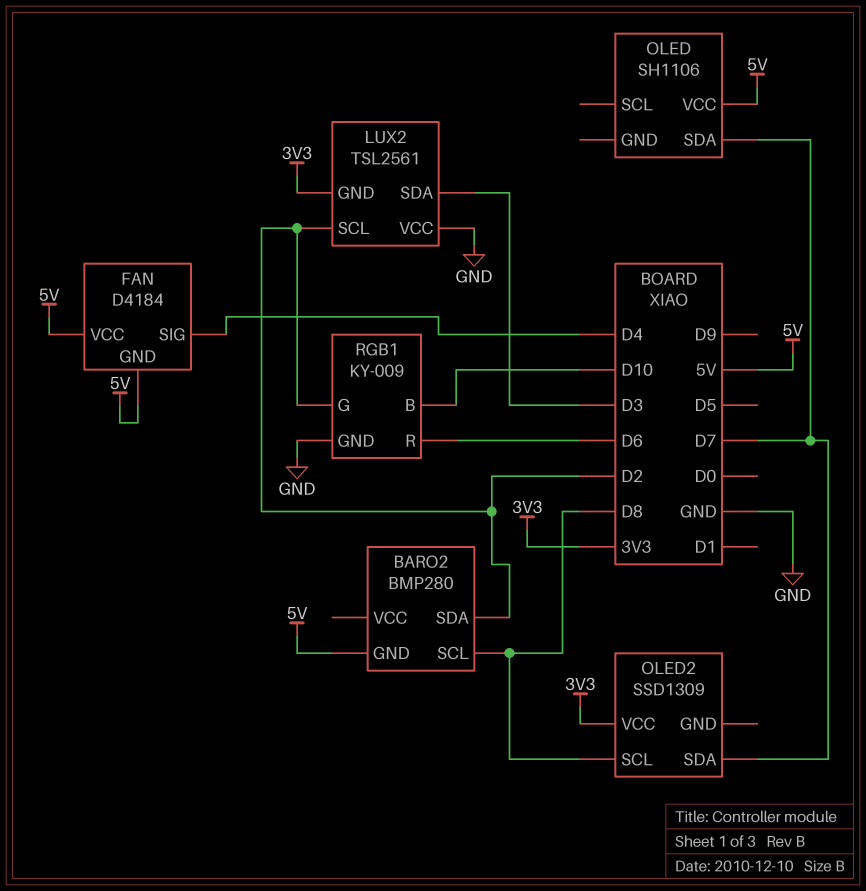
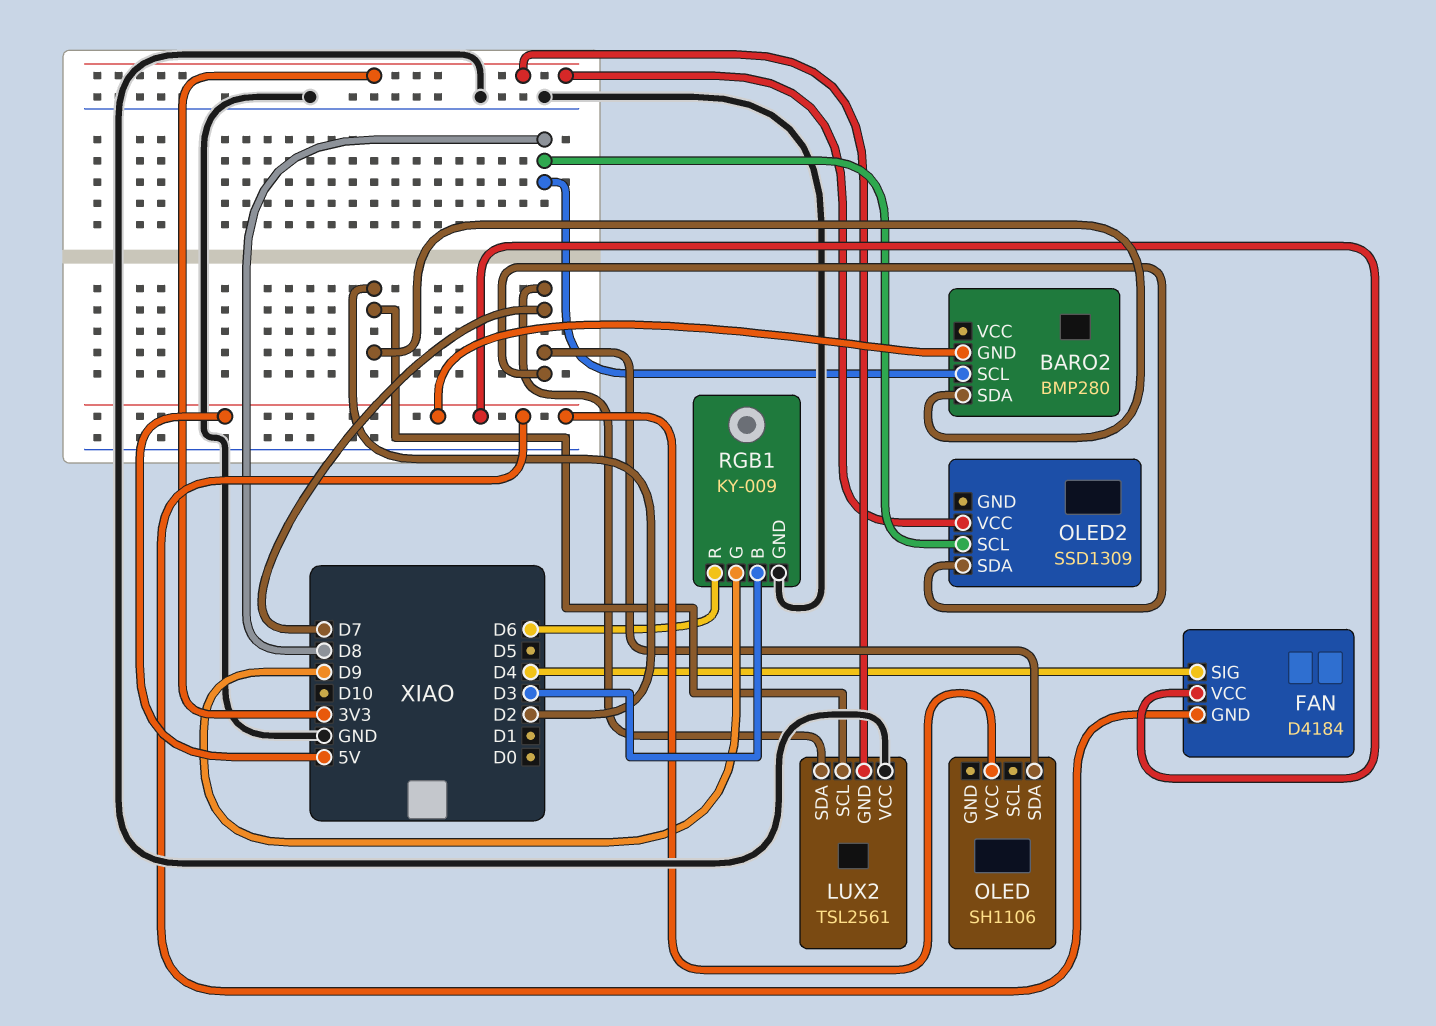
LUX2 pin SDA: D3 -> D7
RGB1 pin B: D10 -> D3
RGB1 pin G: D2 -> D9

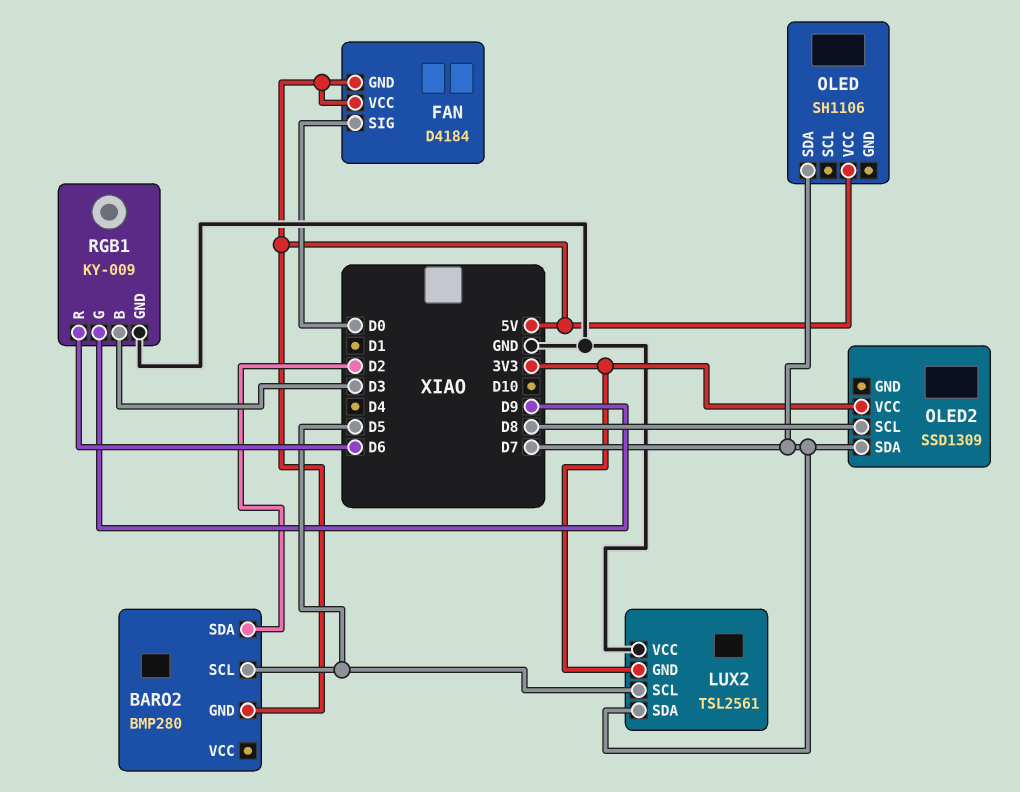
BARO2 pin SCL: D8 -> D5
FAN pin SIG: D4 -> D0
LUX2 pin SCL: D2 -> D5

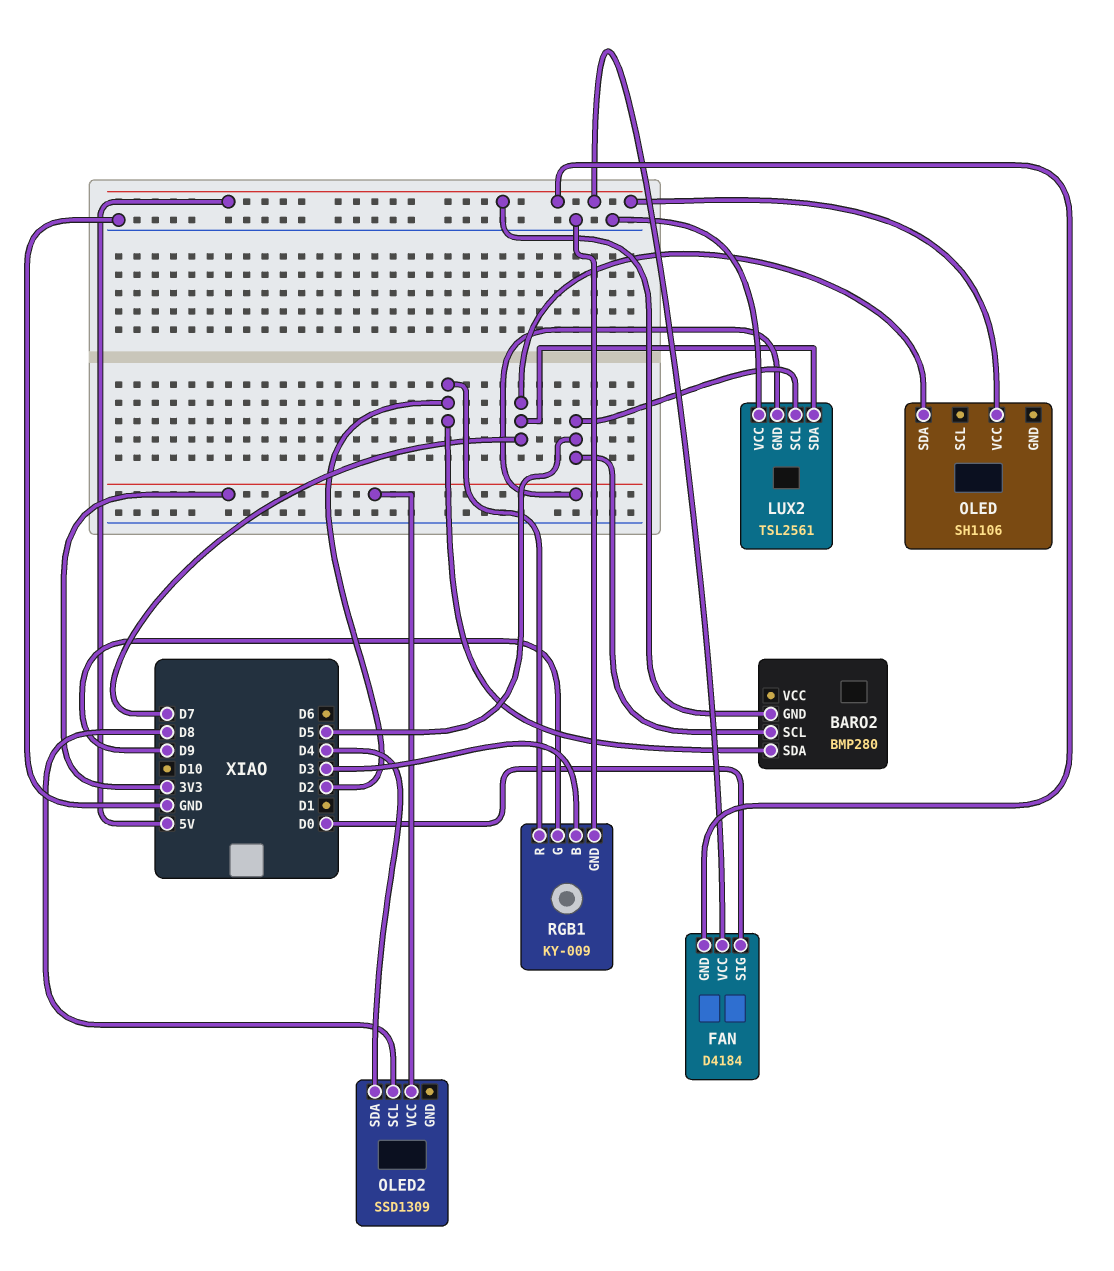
OLED2 pin SDA: D7 -> D4
RGB1 pin R: D6 -> D2

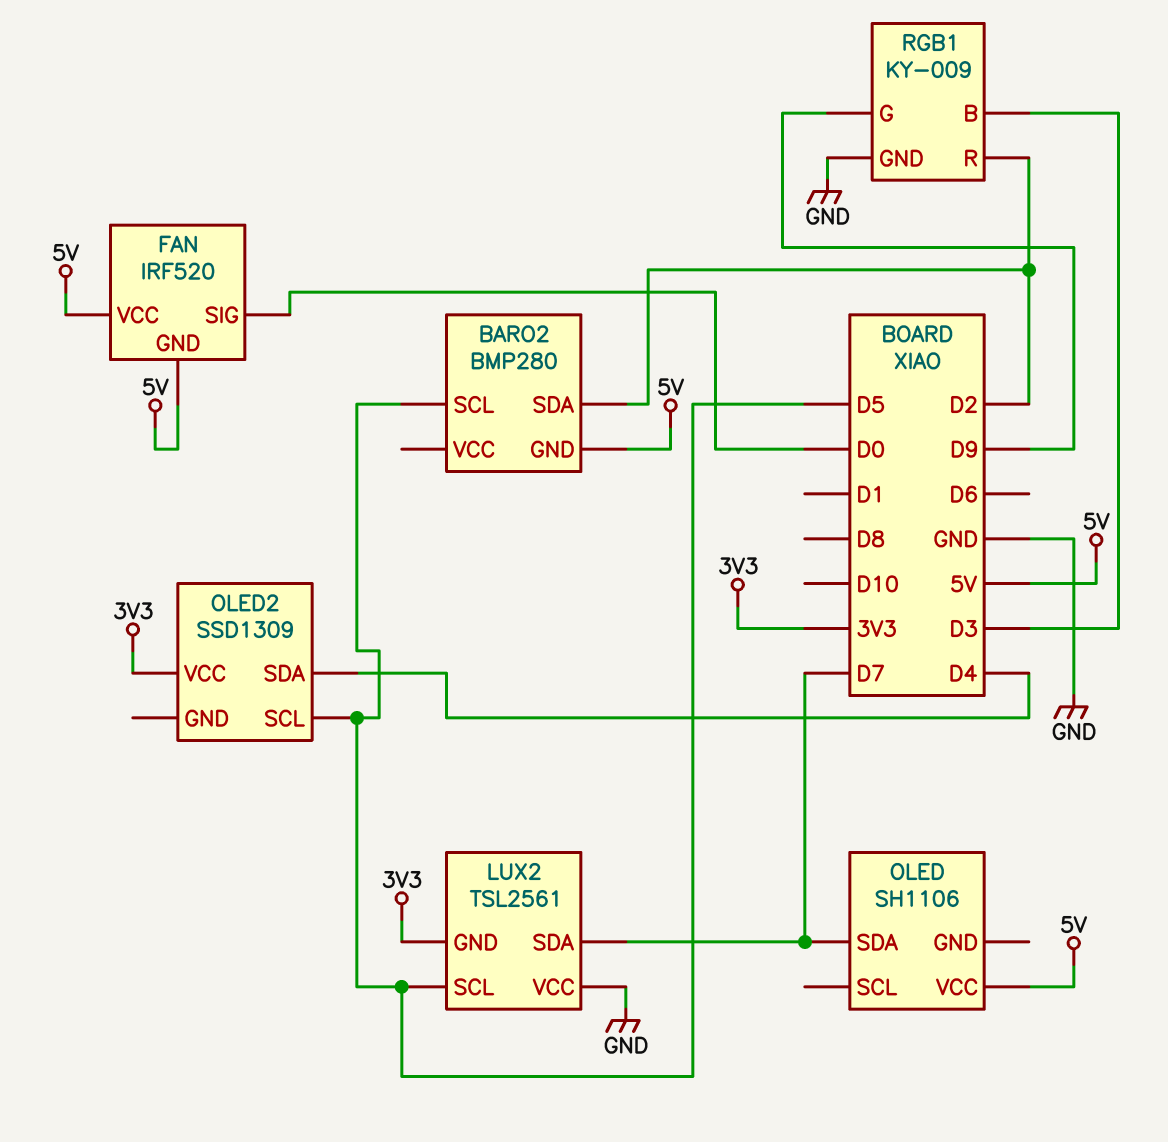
FAN: D4184 -> IRF520
OLED2 pin SCL: D8 -> D5

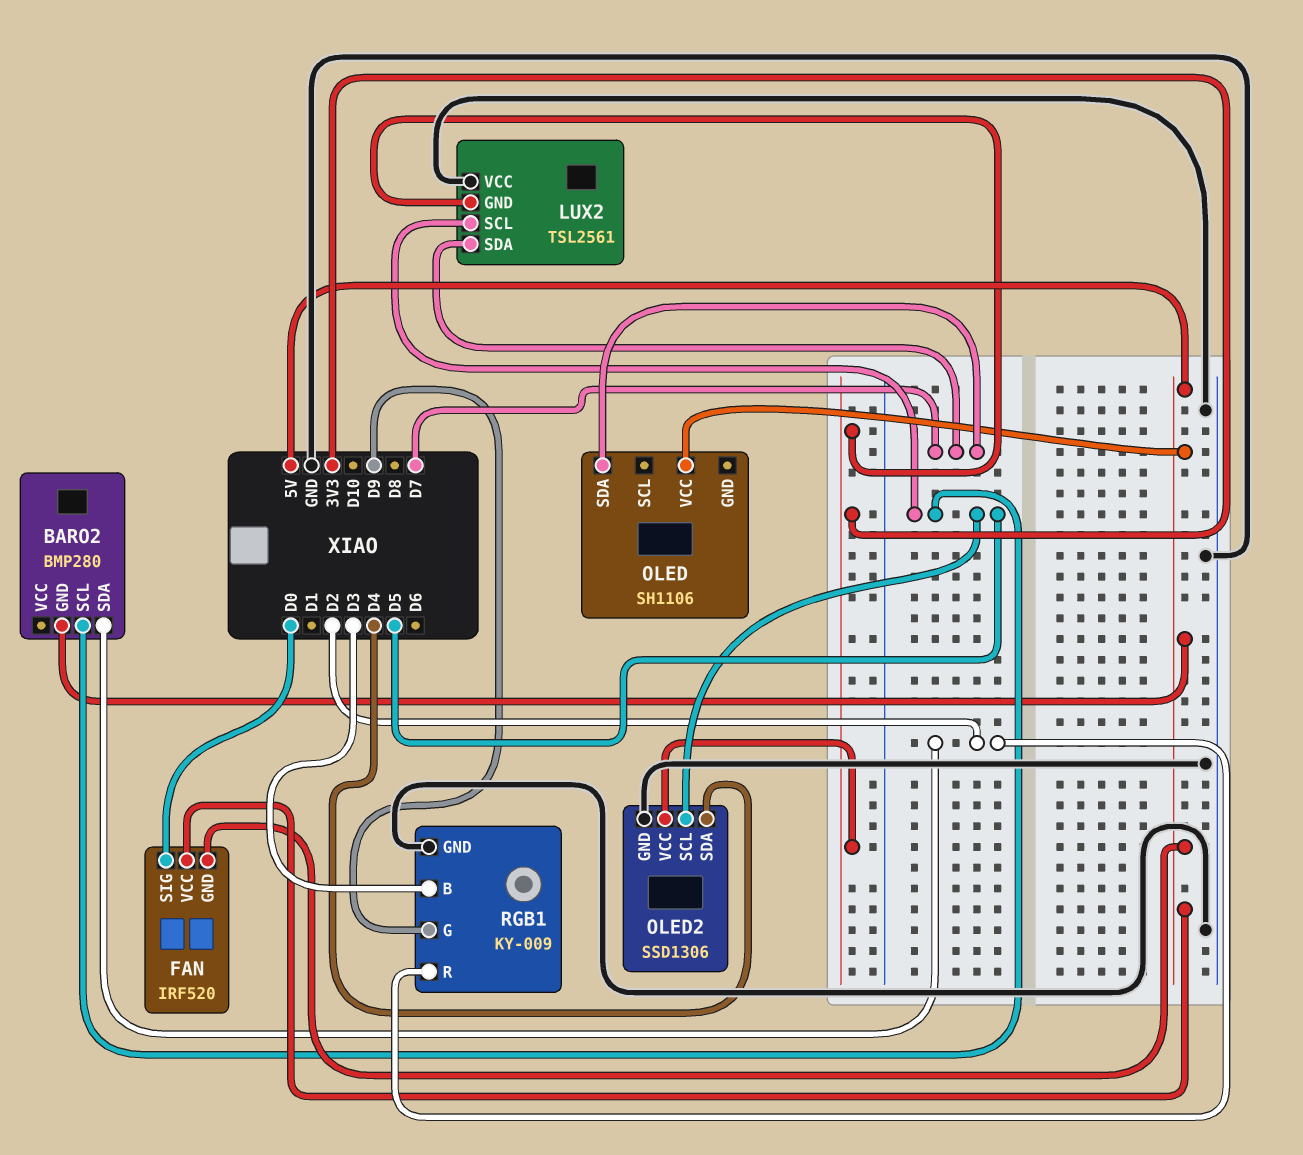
OLED2: SSD1309 -> SSD1306
OLED2 pin GND: none -> GND

